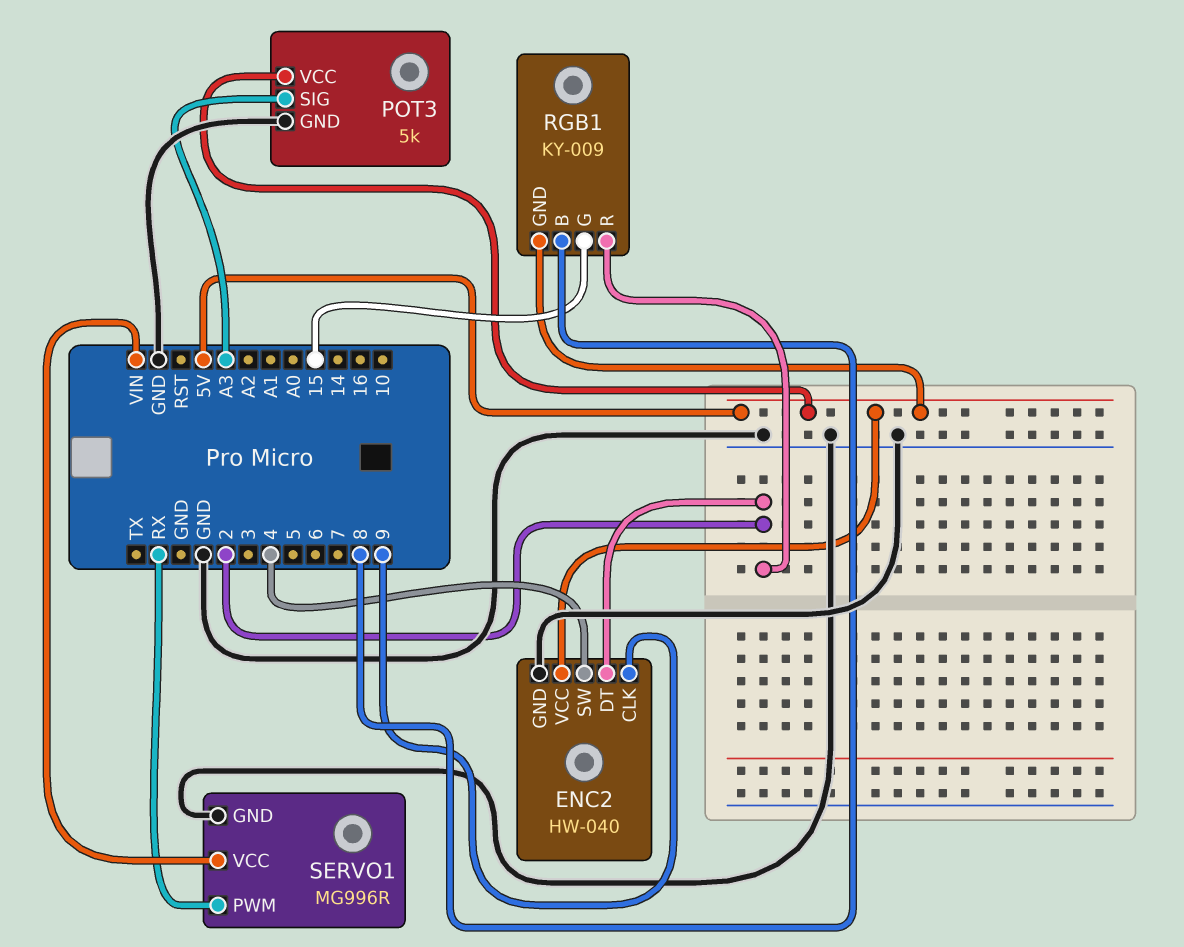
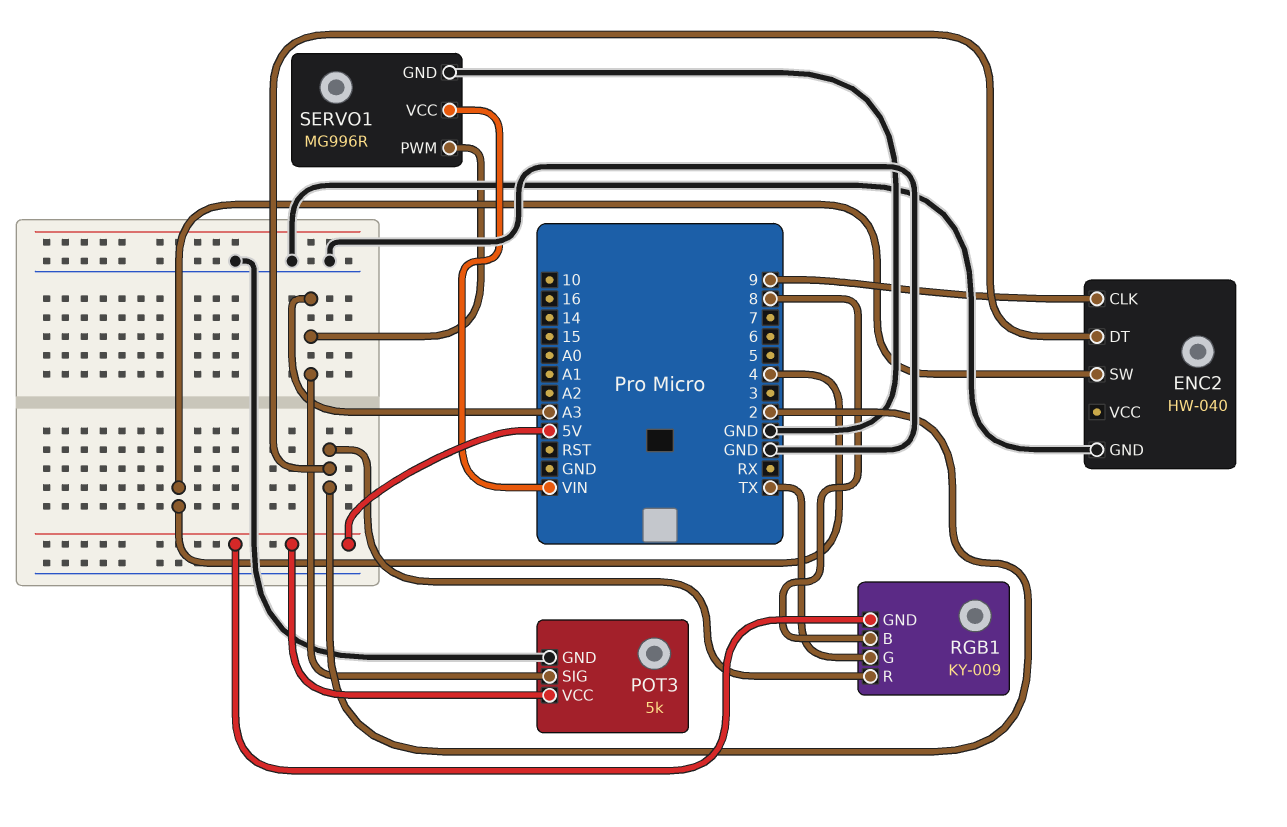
ENC2 pin VCC: 5V -> none
RGB1 pin G: 15 -> TX
SERVO1 pin PWM: RX -> A3

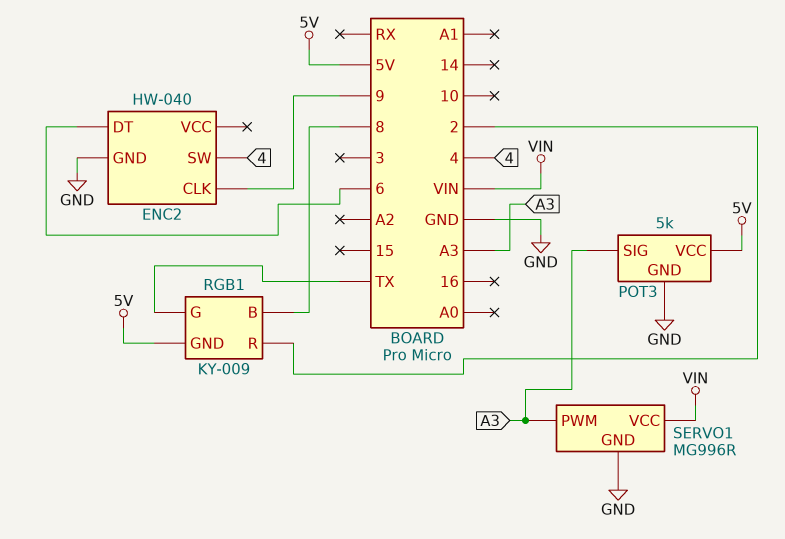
ENC2 pin DT: 2 -> 6

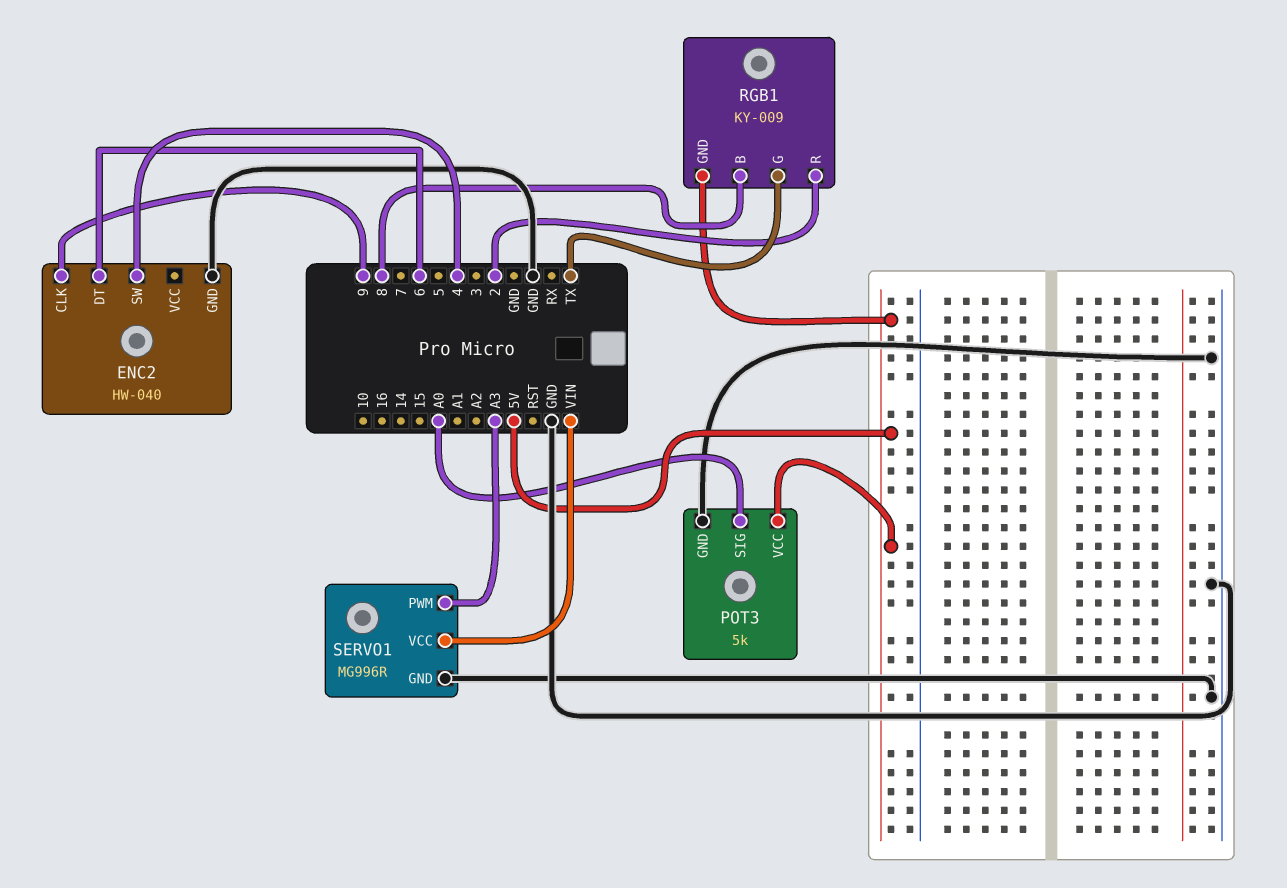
POT3 pin SIG: A3 -> A0

